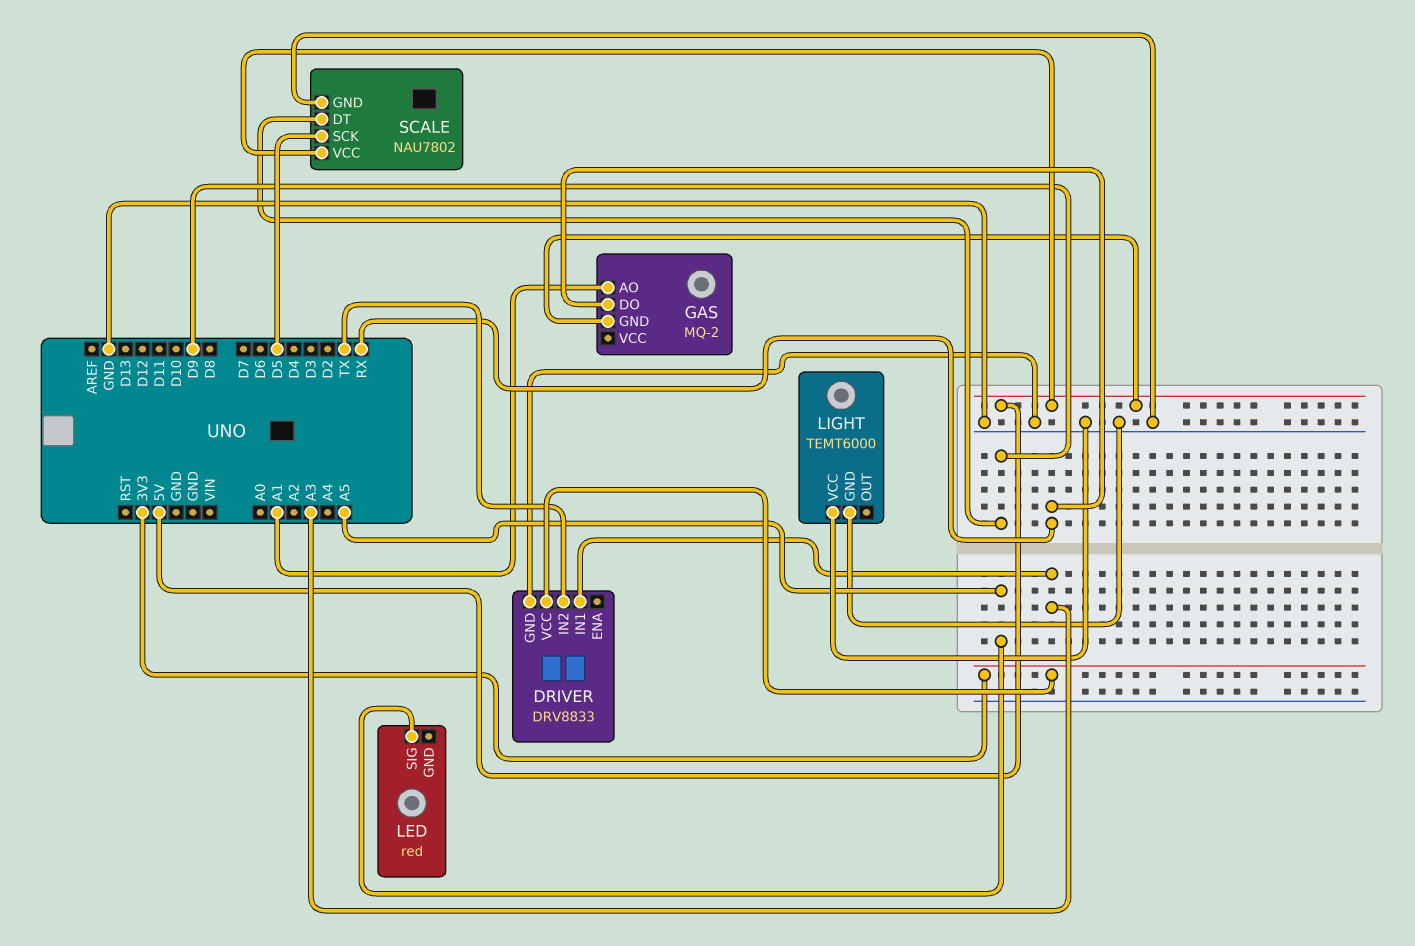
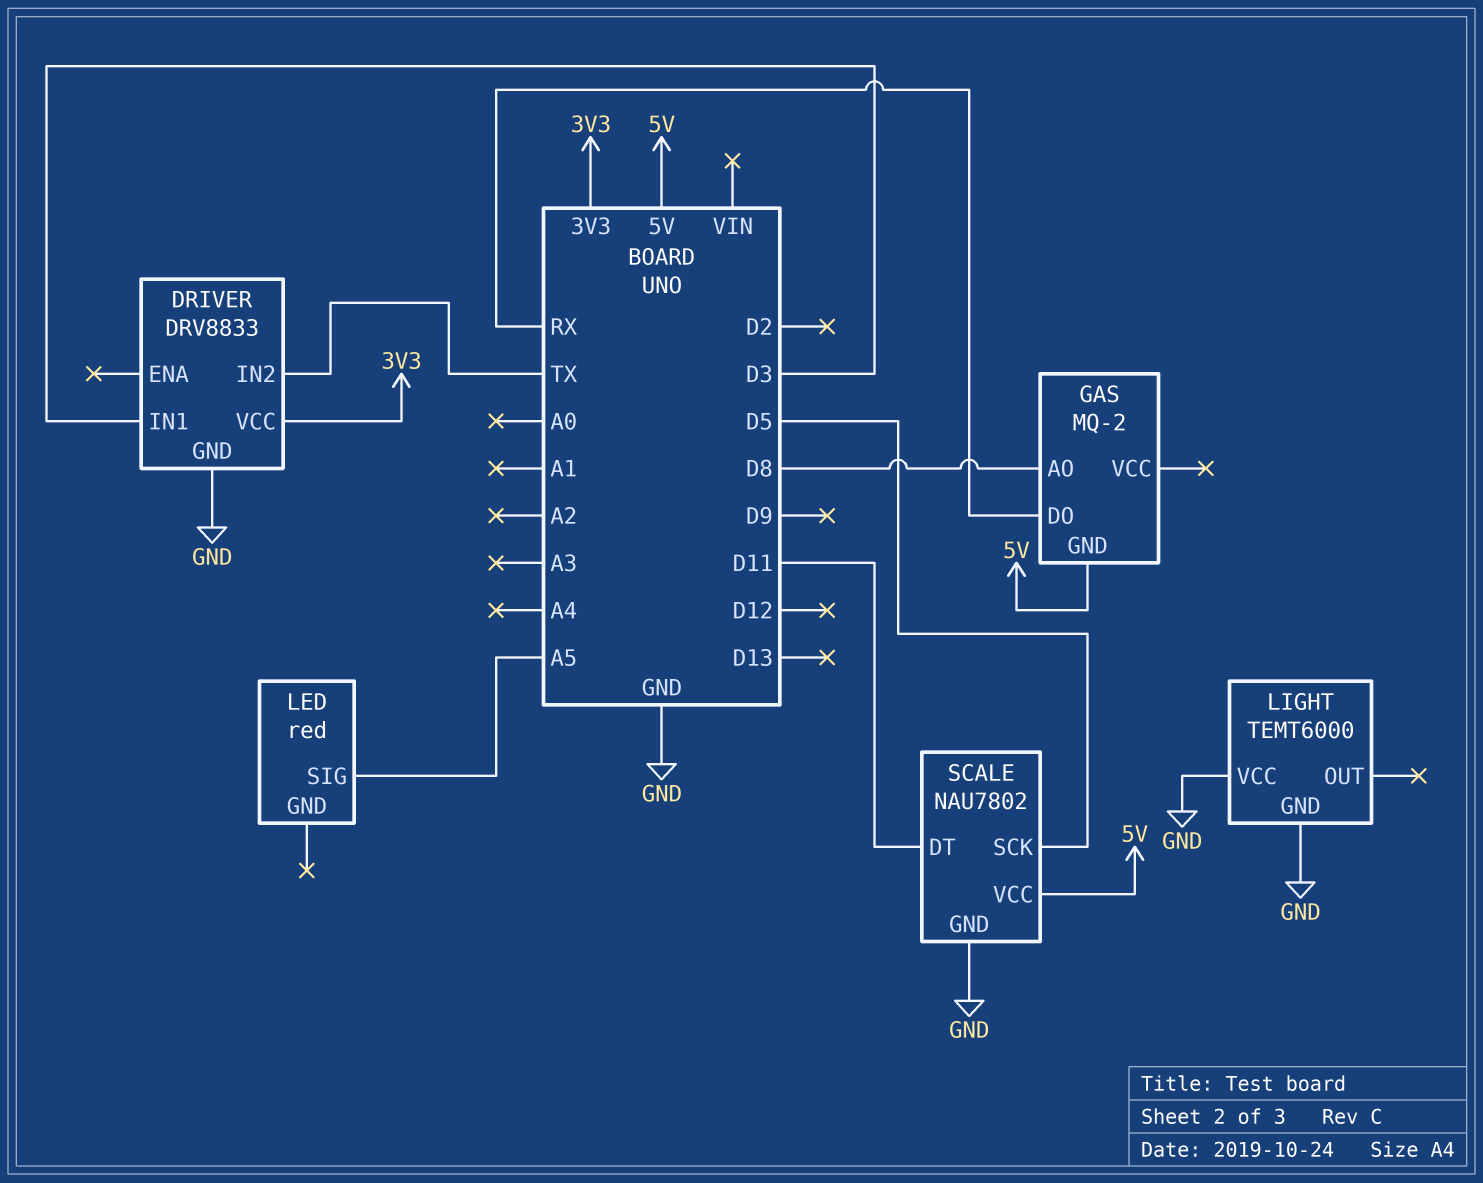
DRIVER pin IN1: A3 -> D3
GAS pin AO: A1 -> D8
SCALE pin DT: D9 -> D11

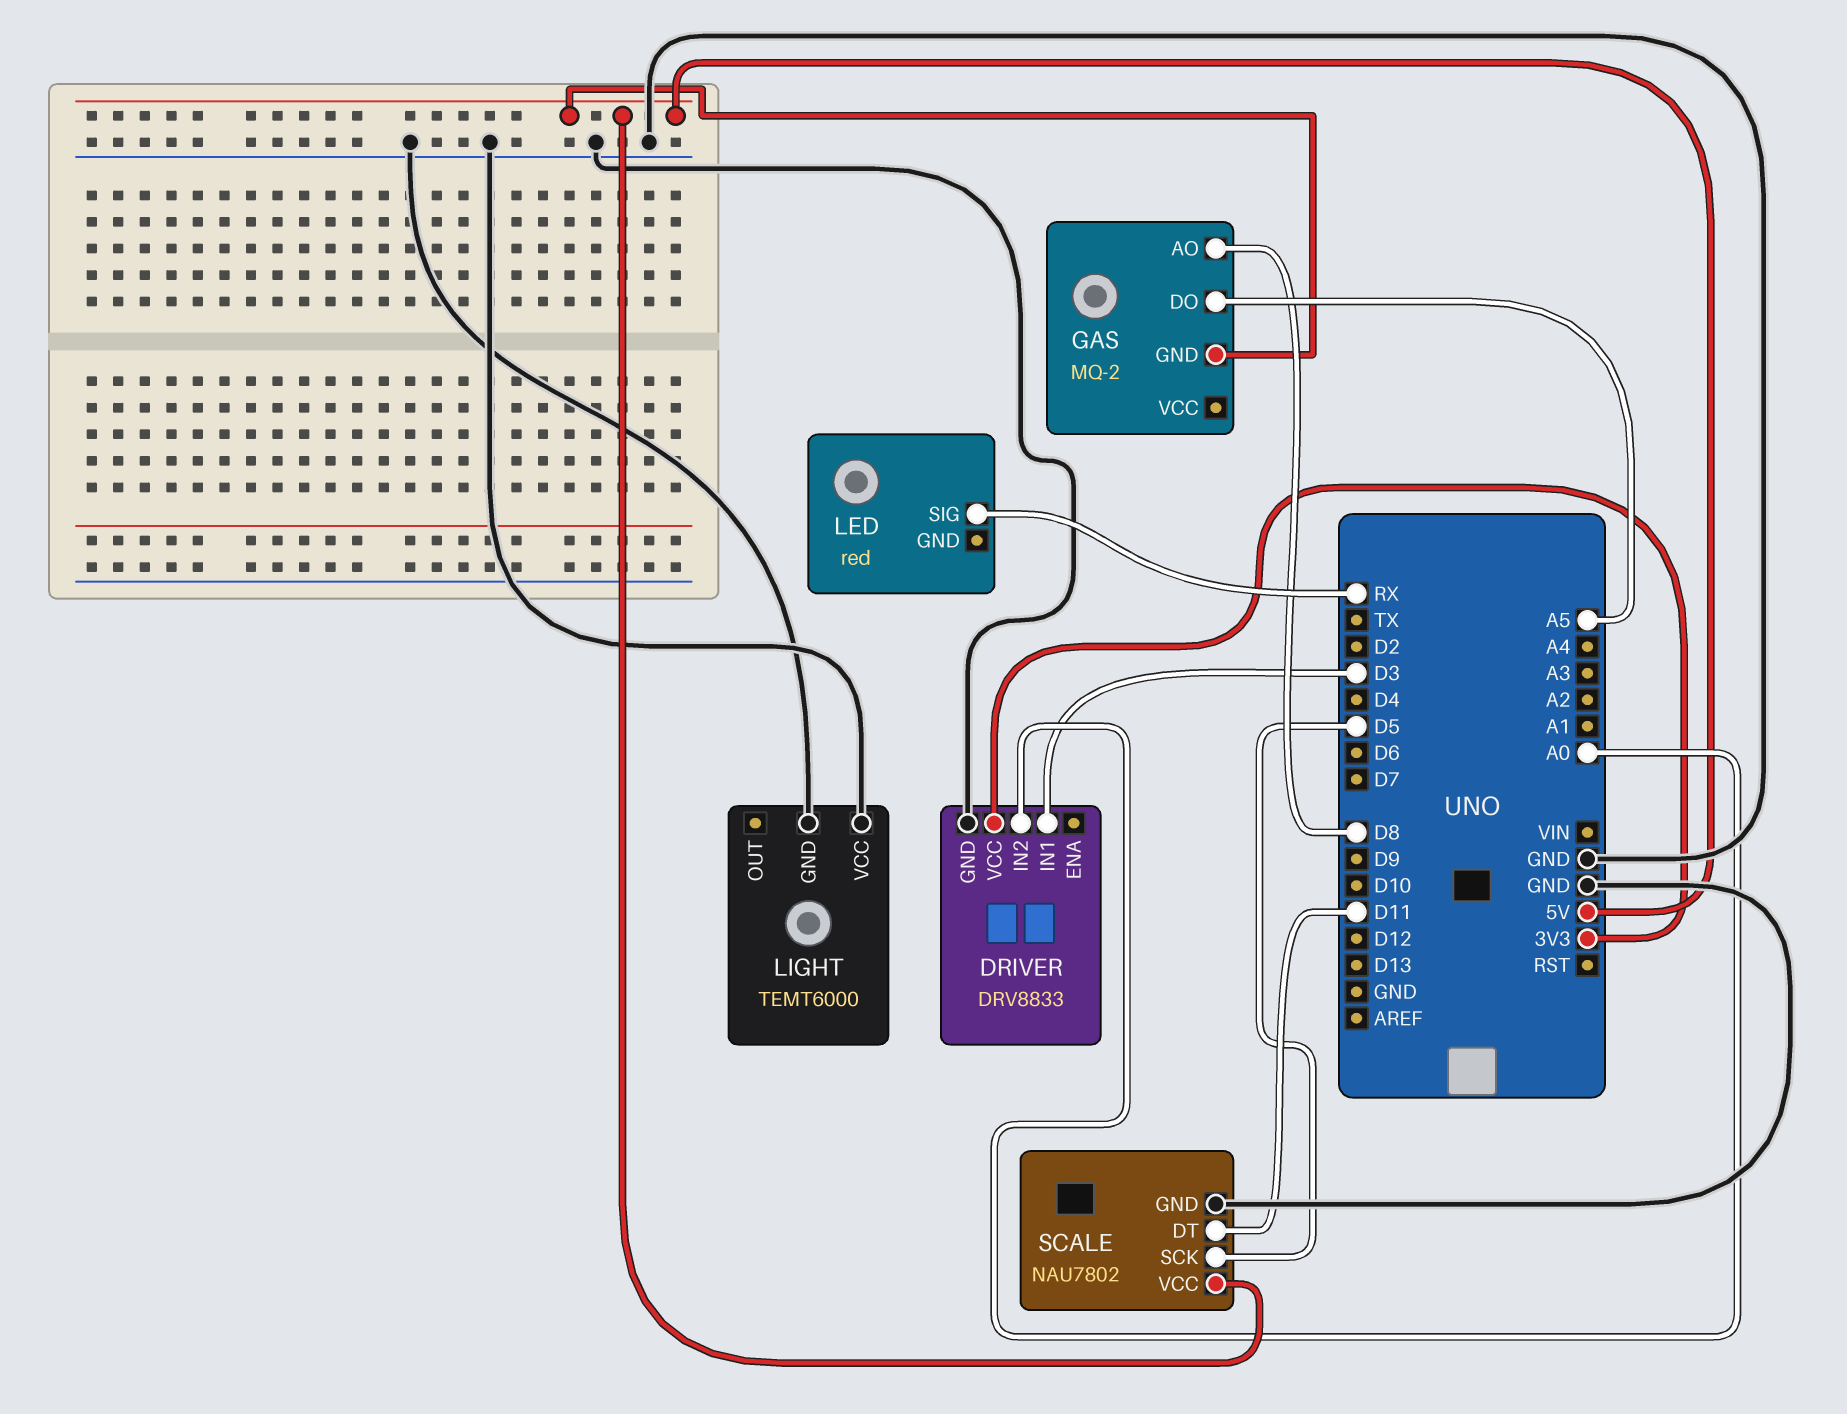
DRIVER pin IN2: TX -> A0
GAS pin DO: RX -> A5
LED pin SIG: A5 -> RX

